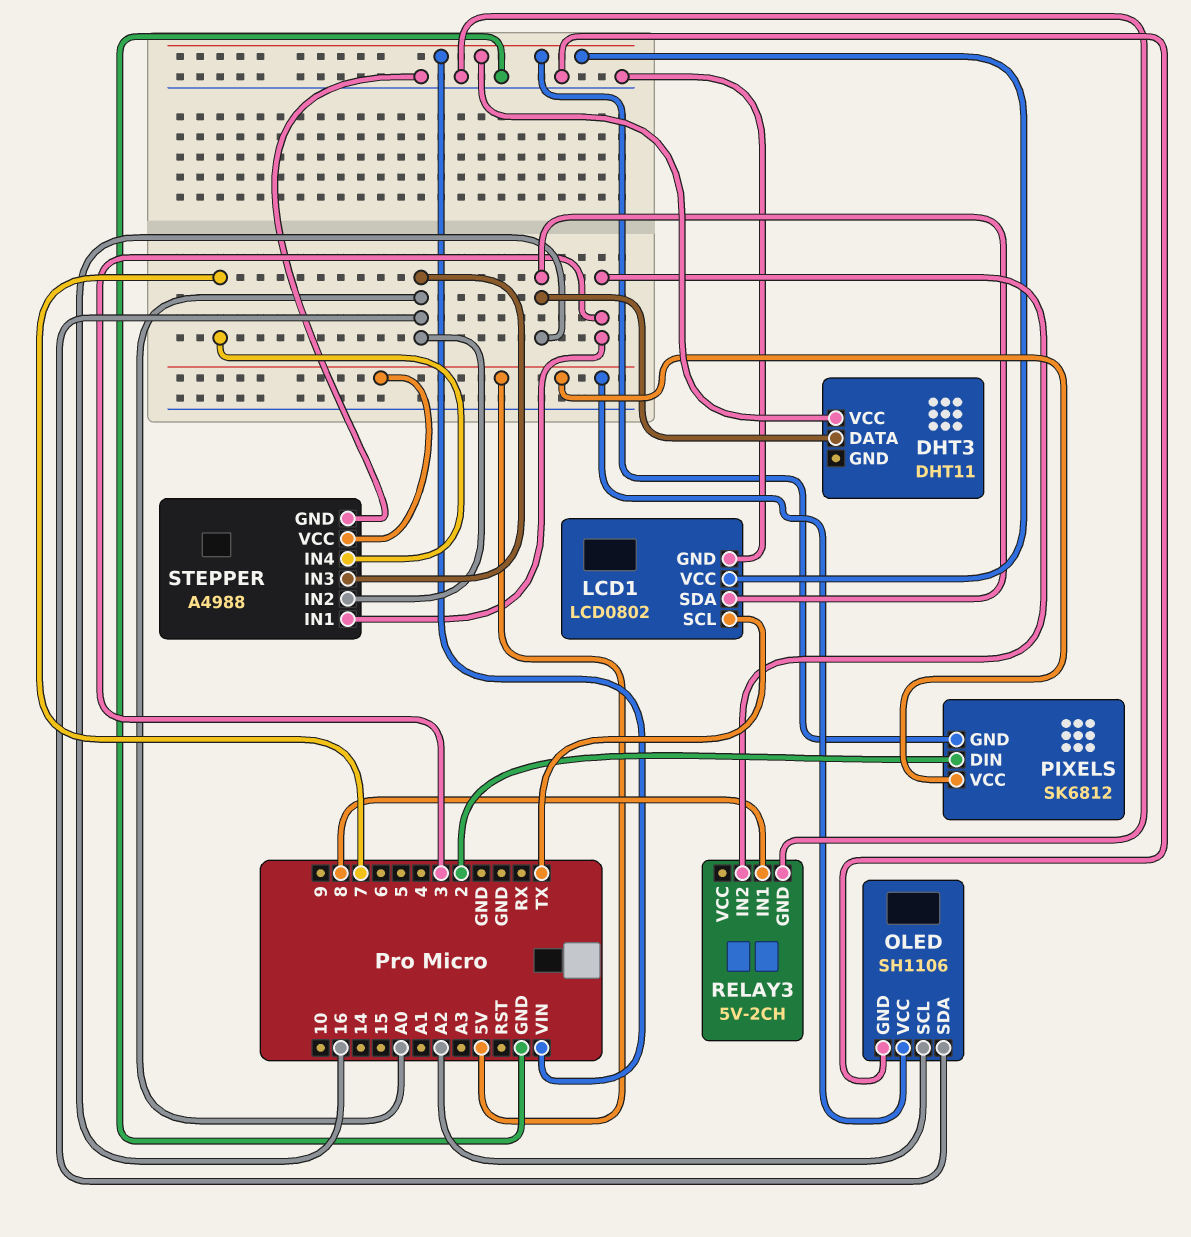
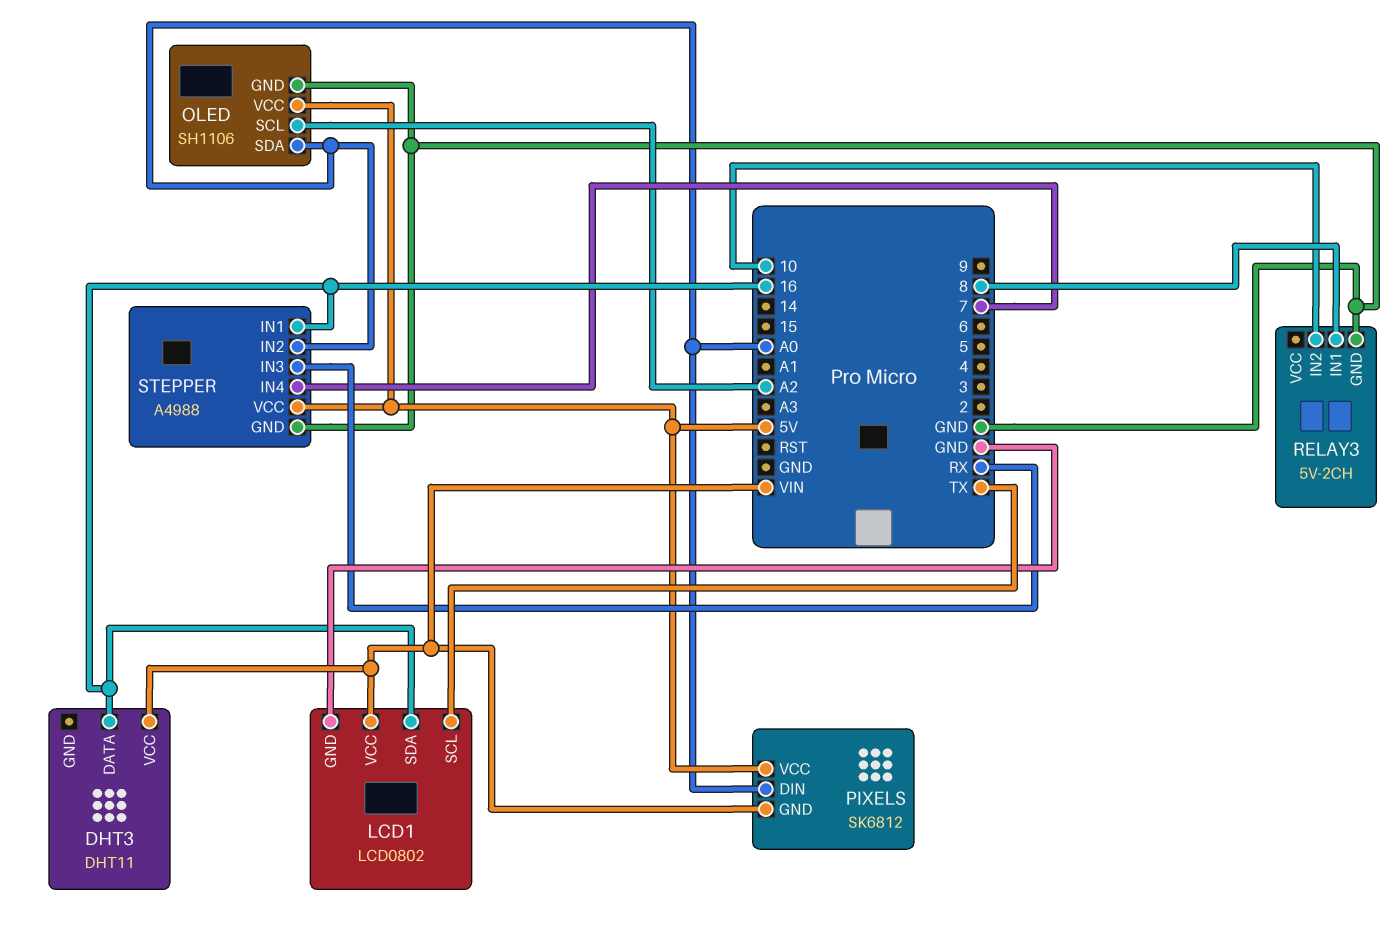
PIXELS pin DIN: 2 -> A0
RELAY3 pin IN2: 3 -> 10
STEPPER pin IN1: 3 -> 16
STEPPER pin IN3: A0 -> RX

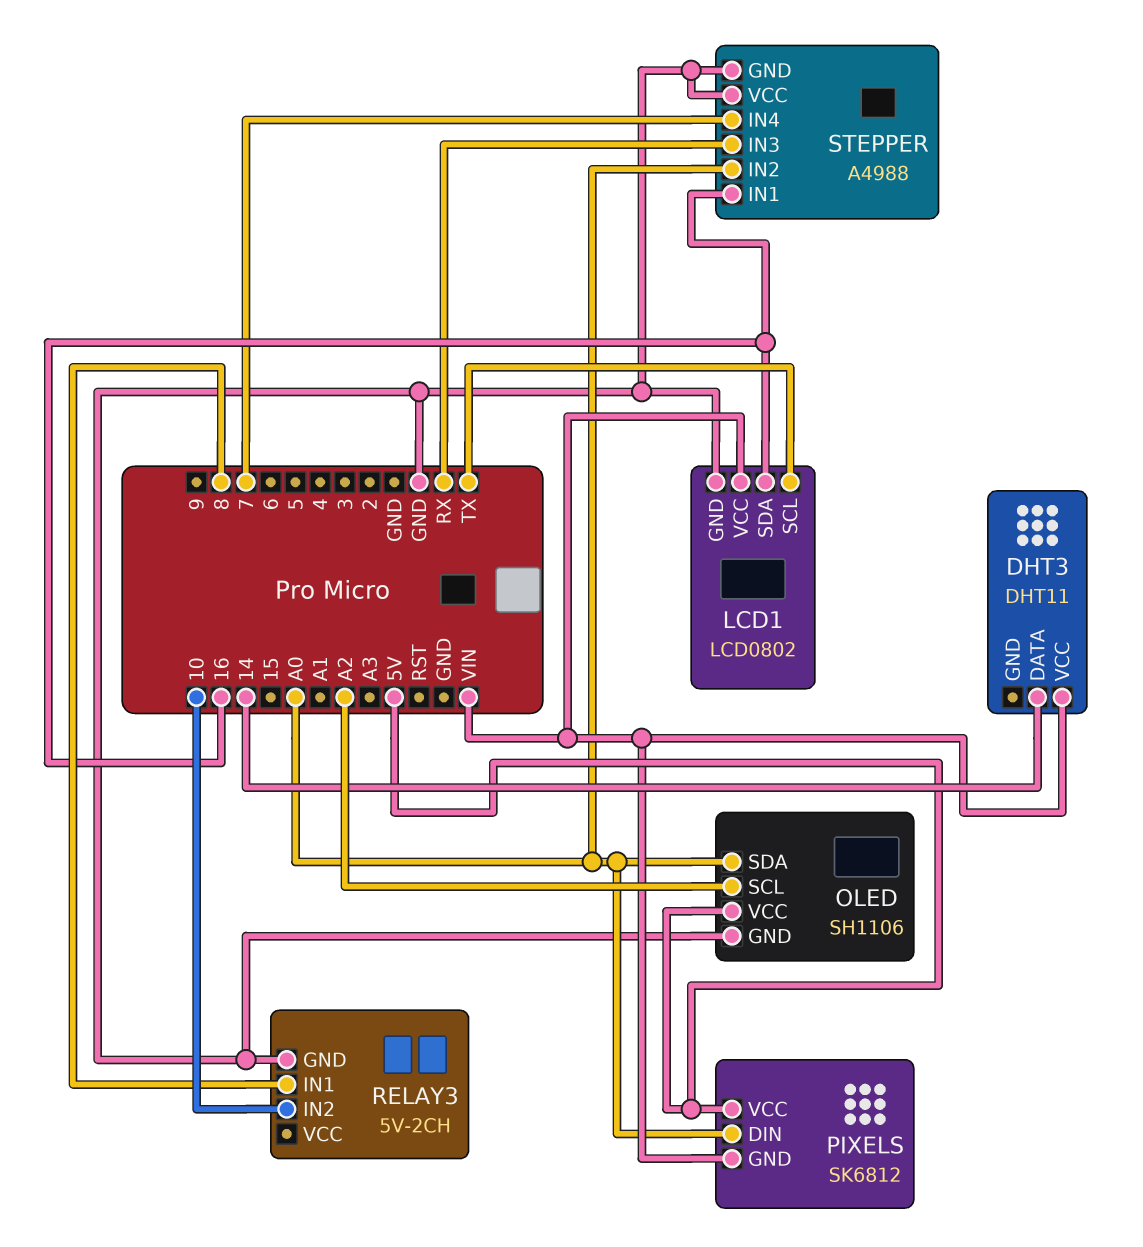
DHT3 pin DATA: 16 -> 14
STEPPER pin VCC: 5V -> GND

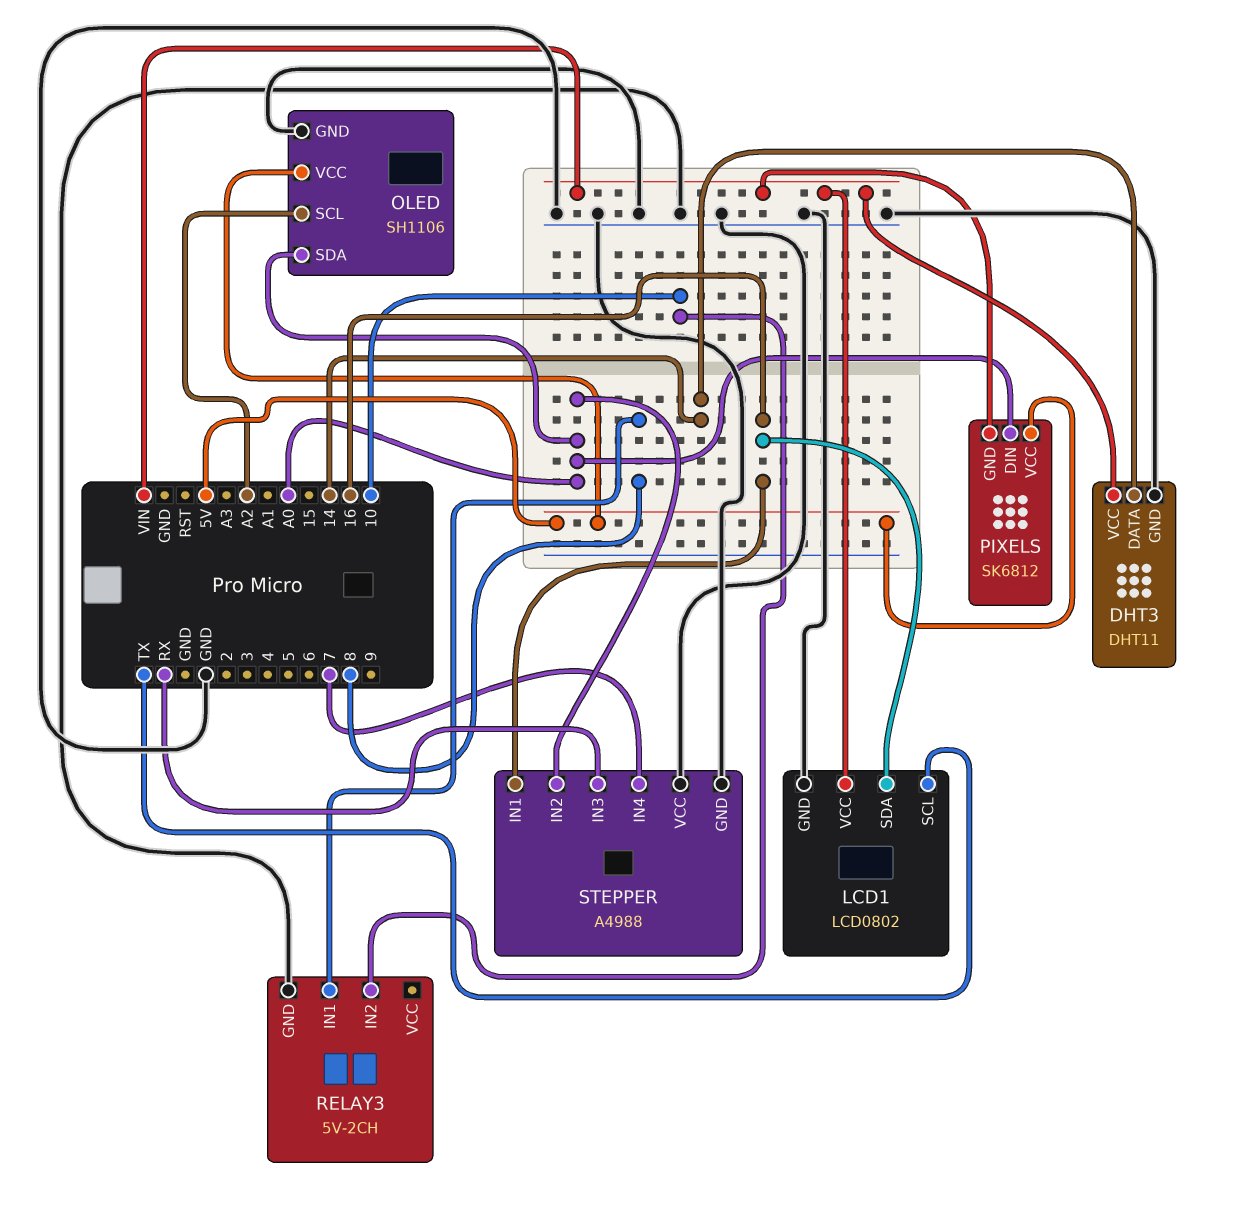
DHT3 pin GND: none -> GND

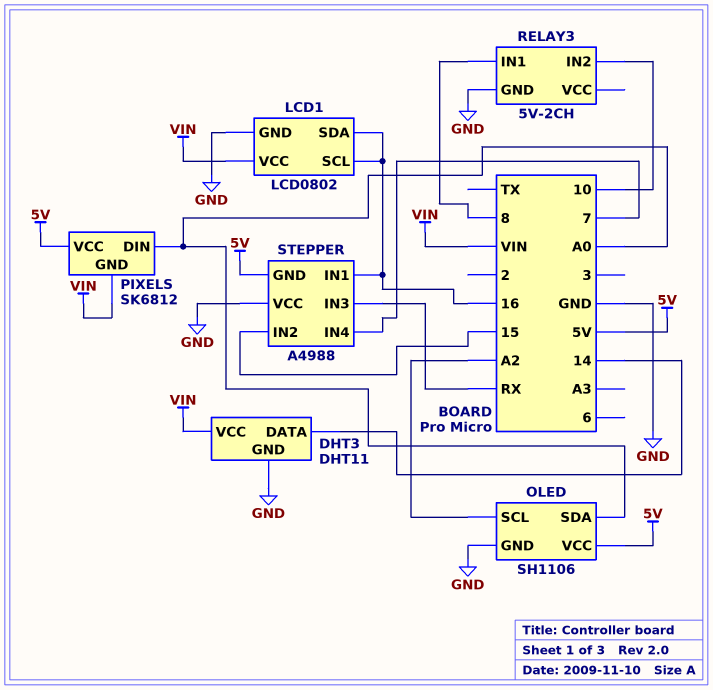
LCD1 pin SCL: TX -> 16
STEPPER pin GND: GND -> 5V
STEPPER pin IN2: A0 -> 15

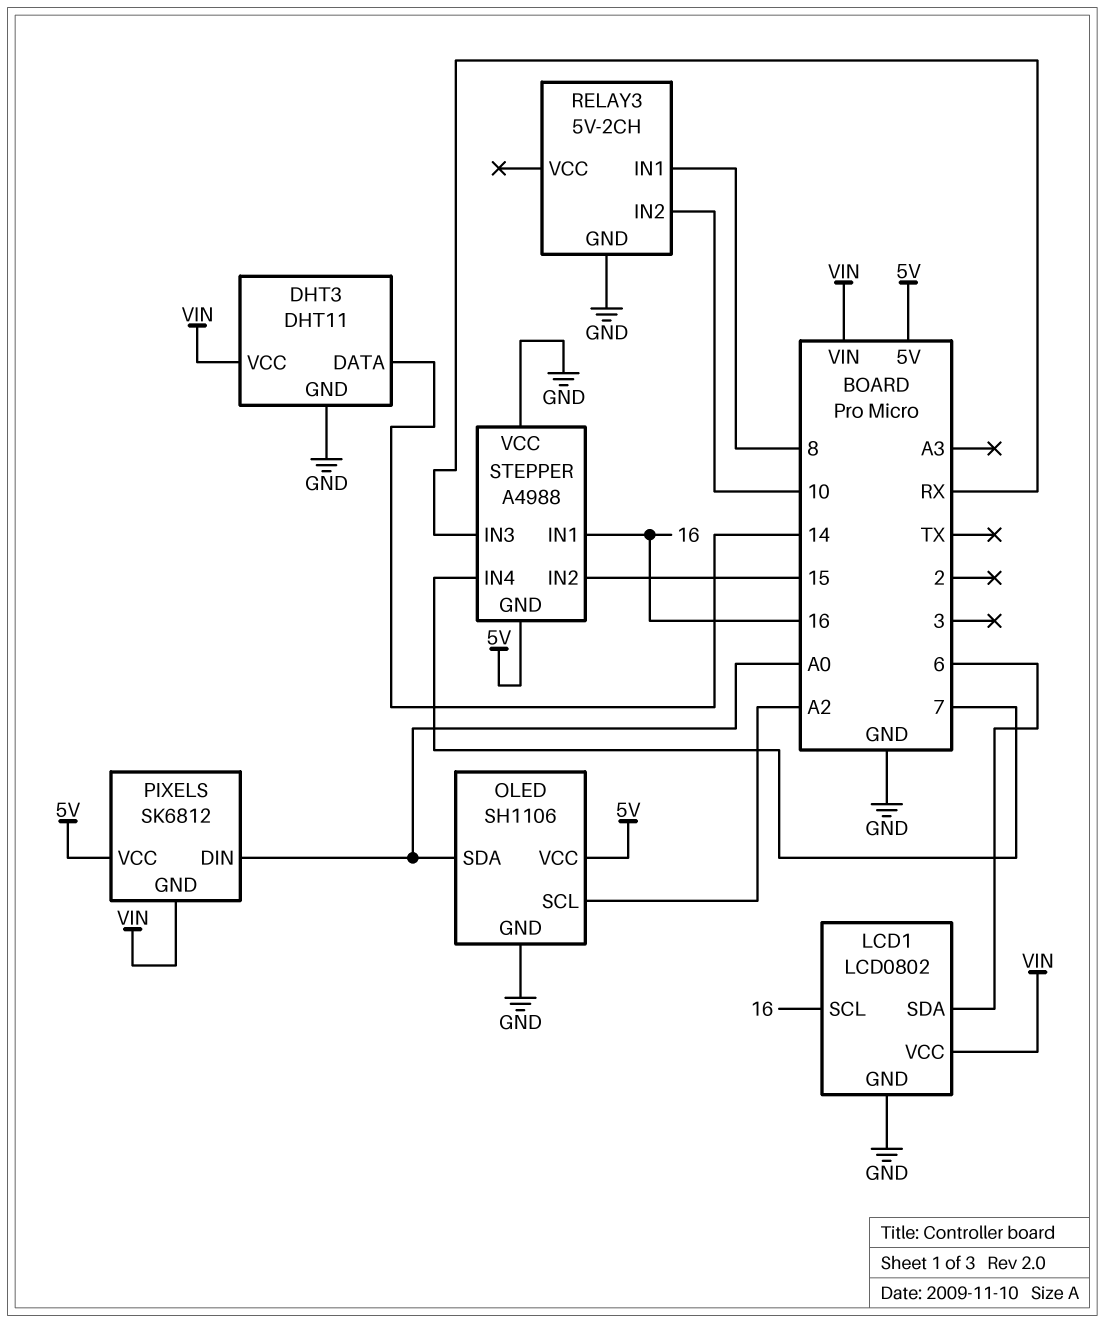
LCD1 pin SDA: 16 -> 6

